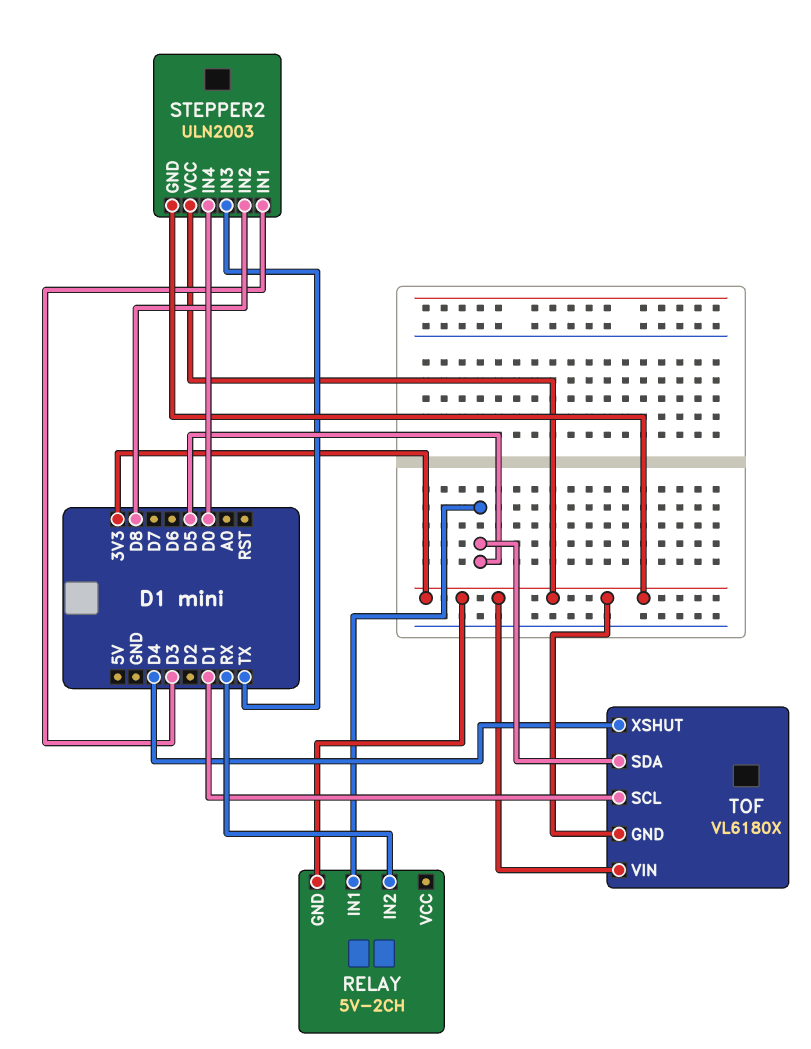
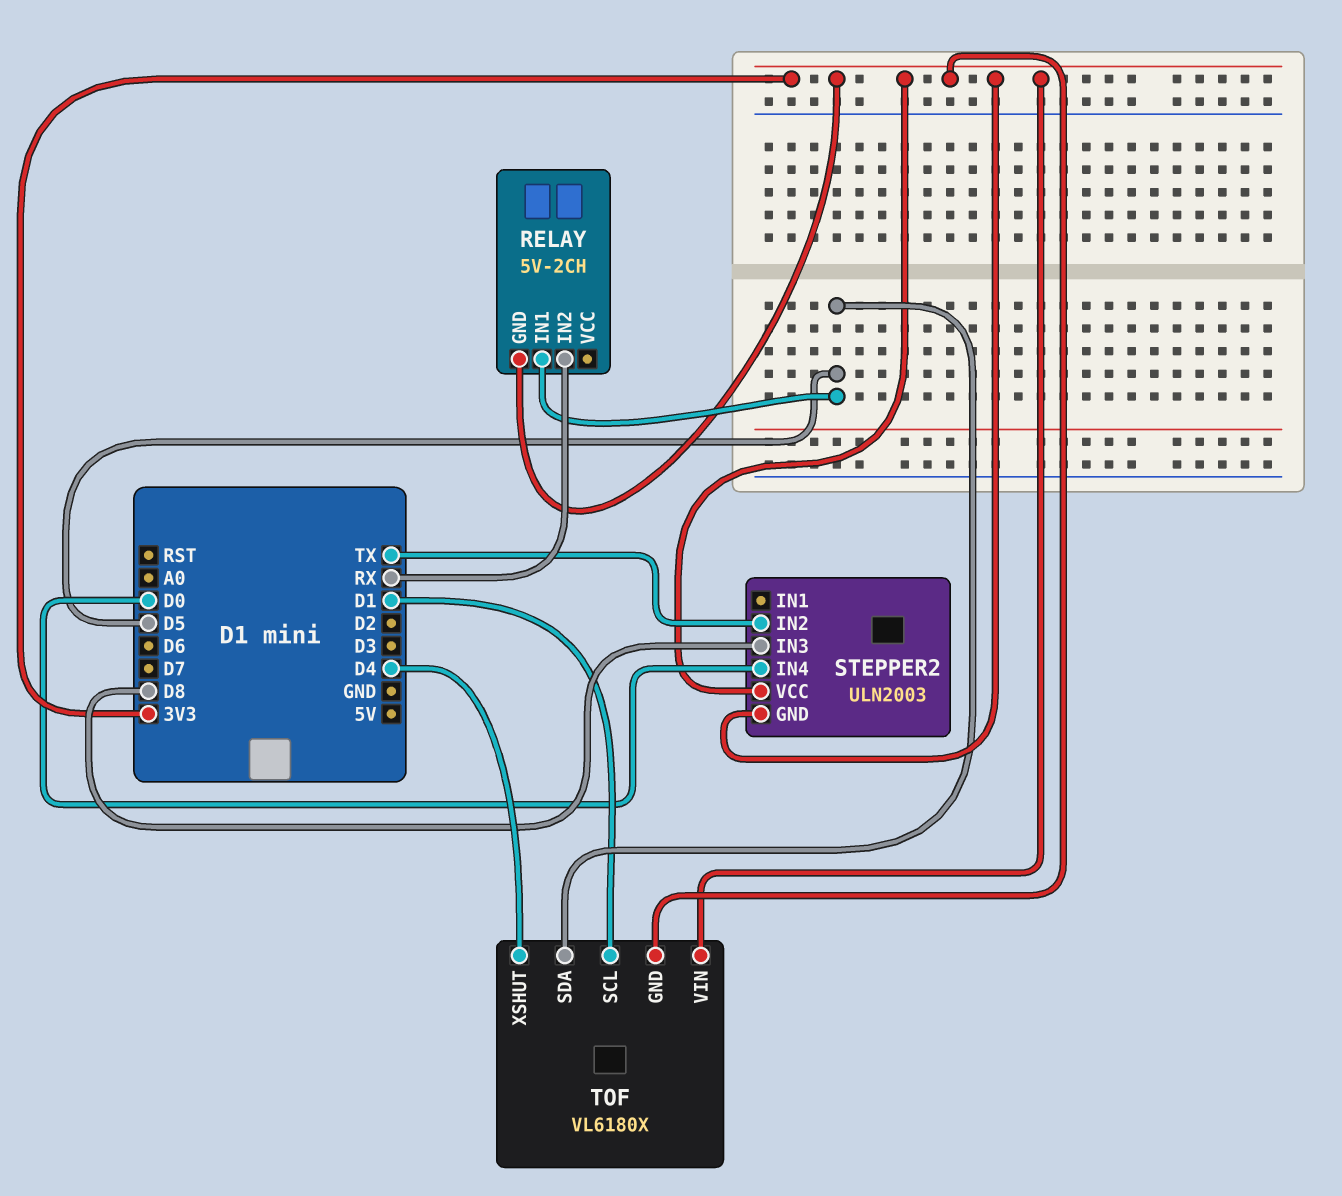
STEPPER2 pin IN1: D3 -> none
STEPPER2 pin IN2: D8 -> TX
STEPPER2 pin IN3: TX -> D8

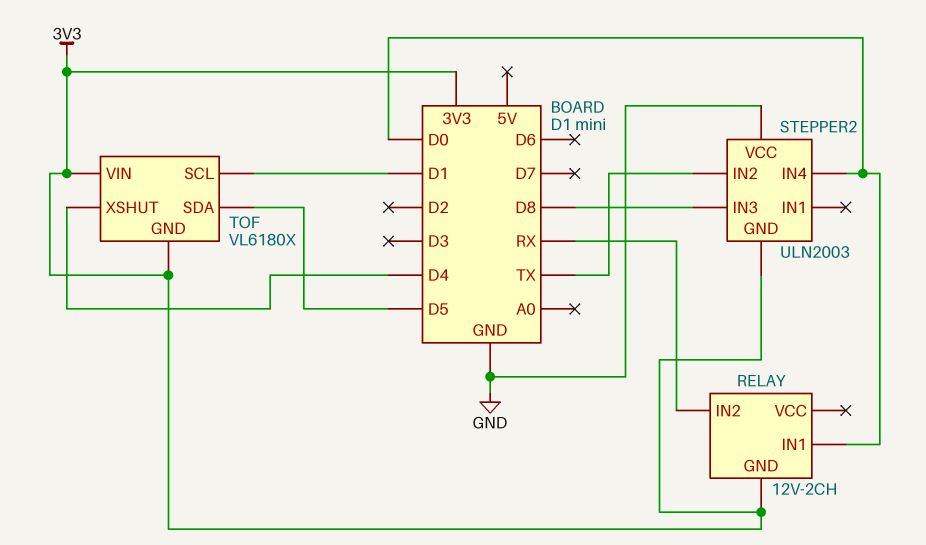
RELAY: 5V-2CH -> 12V-2CH
RELAY pin IN1: D5 -> D0
STEPPER2 pin VCC: 3V3 -> GND

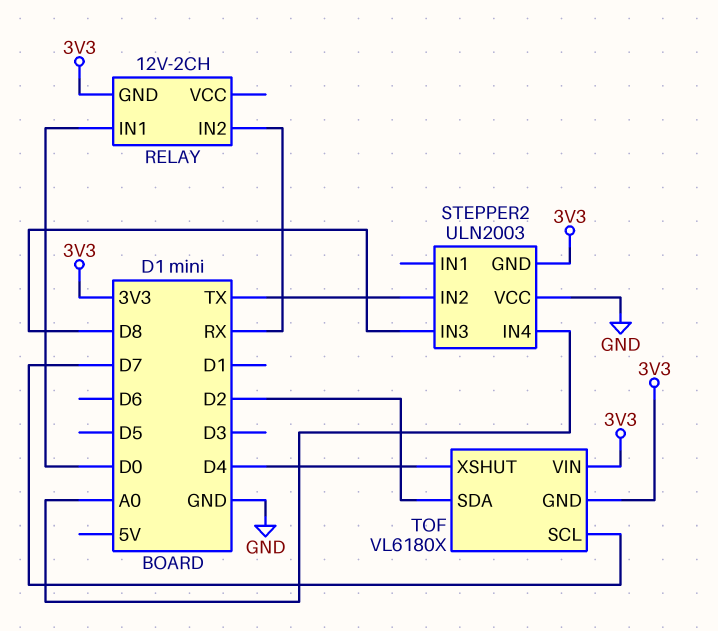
STEPPER2 pin IN4: D0 -> A0
TOF pin SCL: D1 -> D7
TOF pin SDA: D5 -> D2

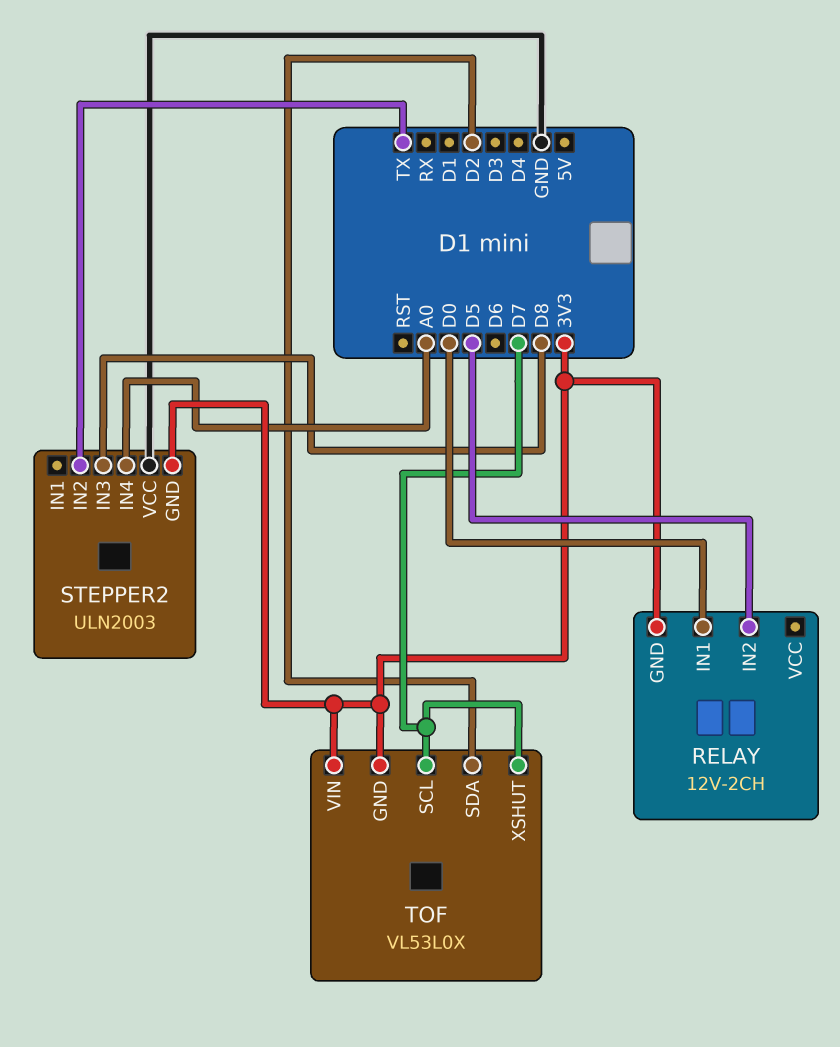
RELAY pin IN2: RX -> D5
TOF: VL6180X -> VL53L0X
TOF pin XSHUT: D4 -> D7

